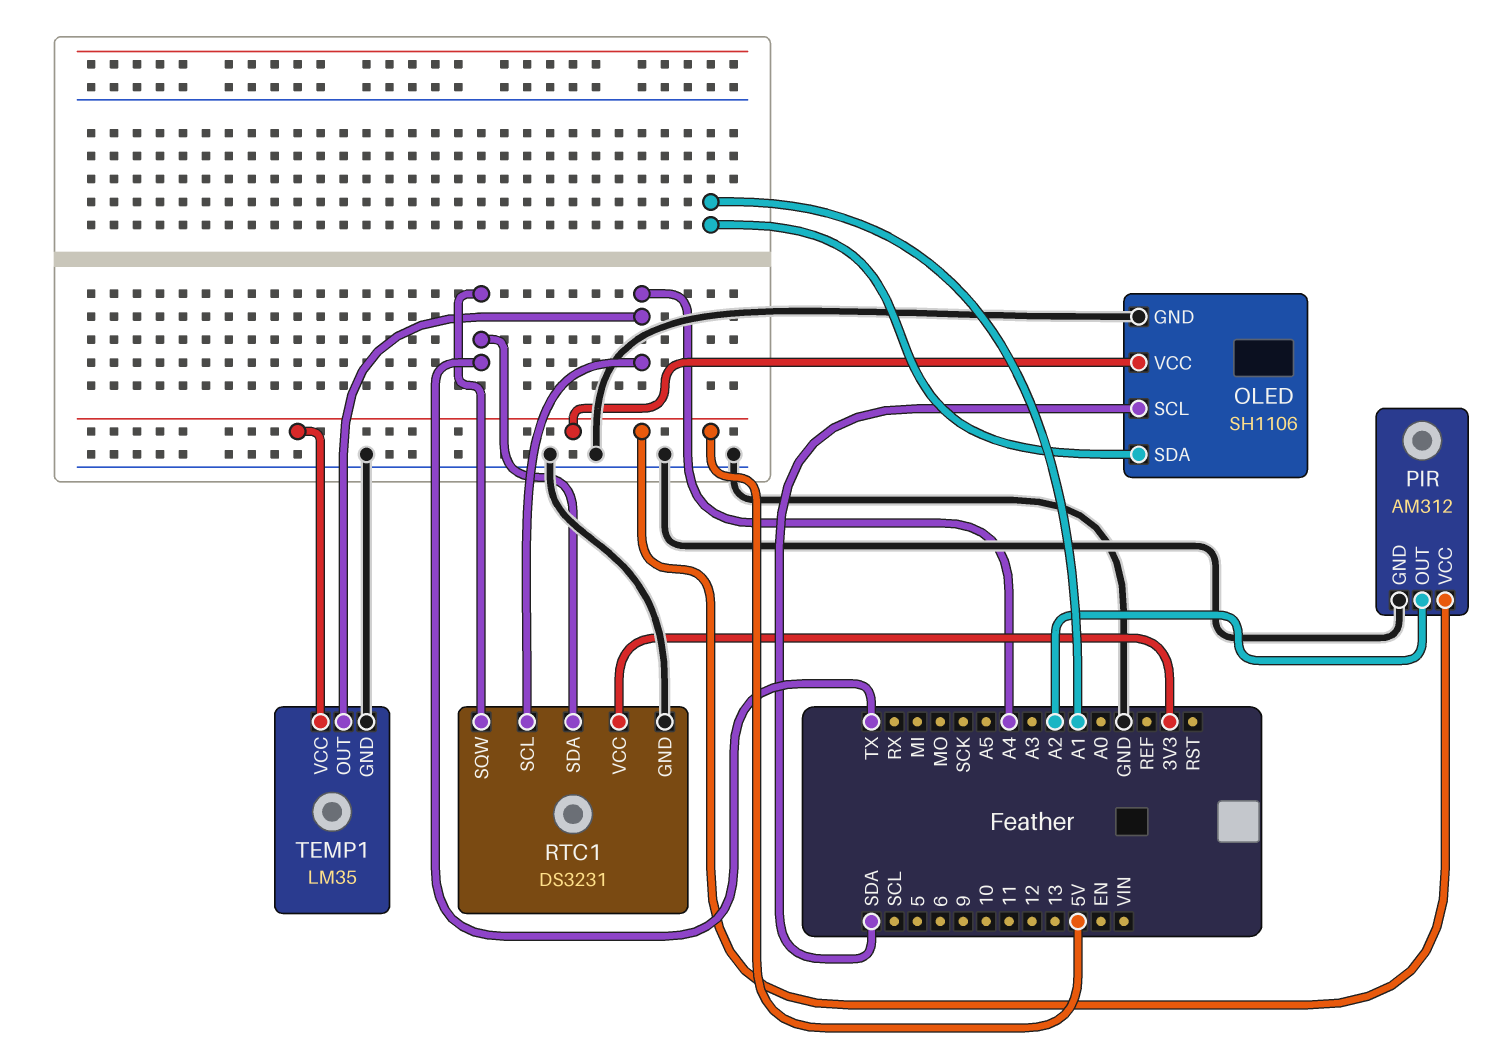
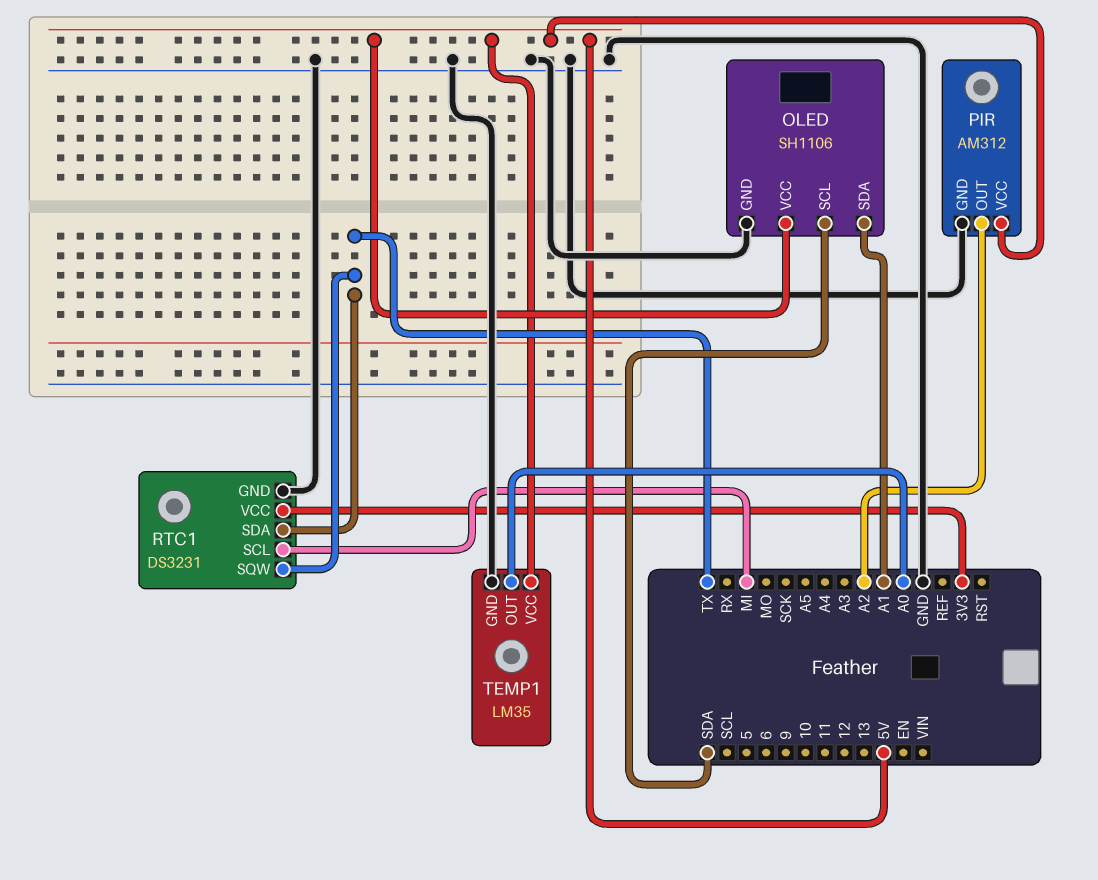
RTC1 pin SCL: A4 -> MI
TEMP1 pin OUT: A4 -> A0

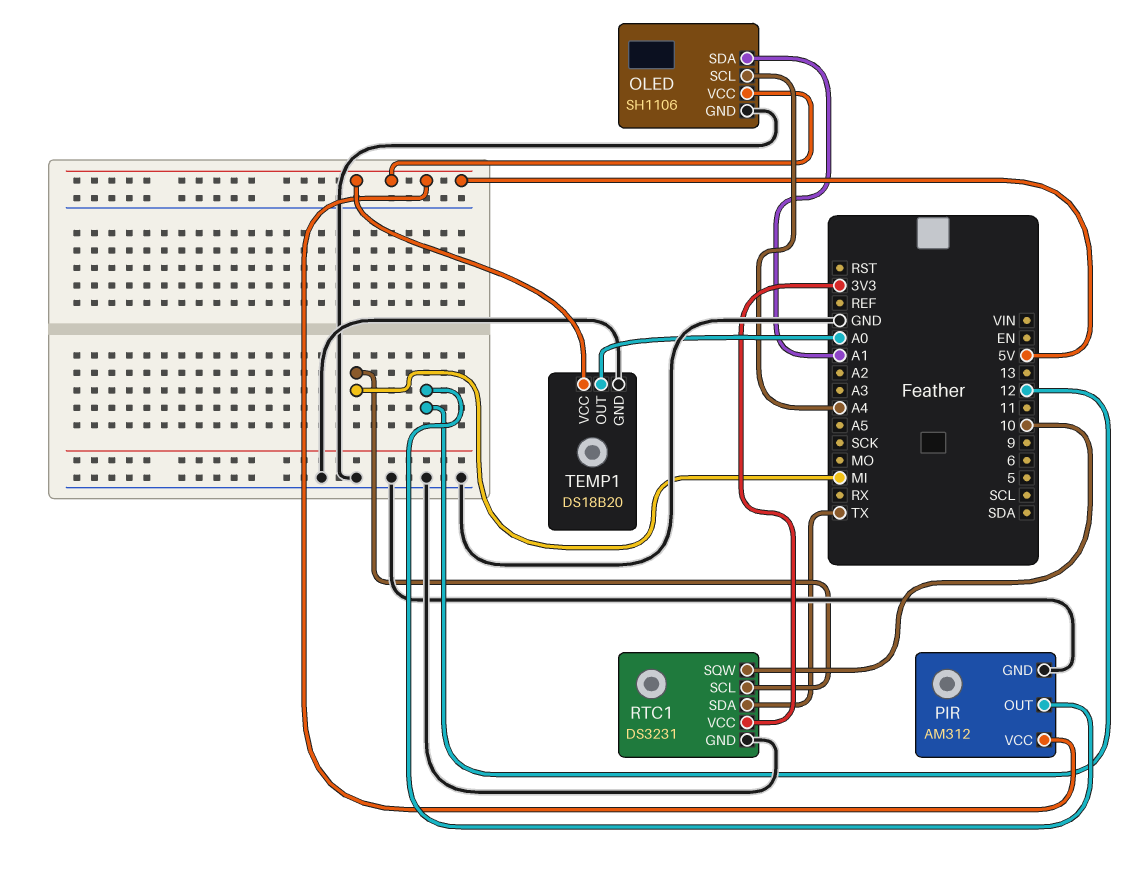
OLED pin SCL: SDA -> A4
PIR pin OUT: A2 -> 12
RTC1 pin SQW: TX -> 10
TEMP1: LM35 -> DS18B20

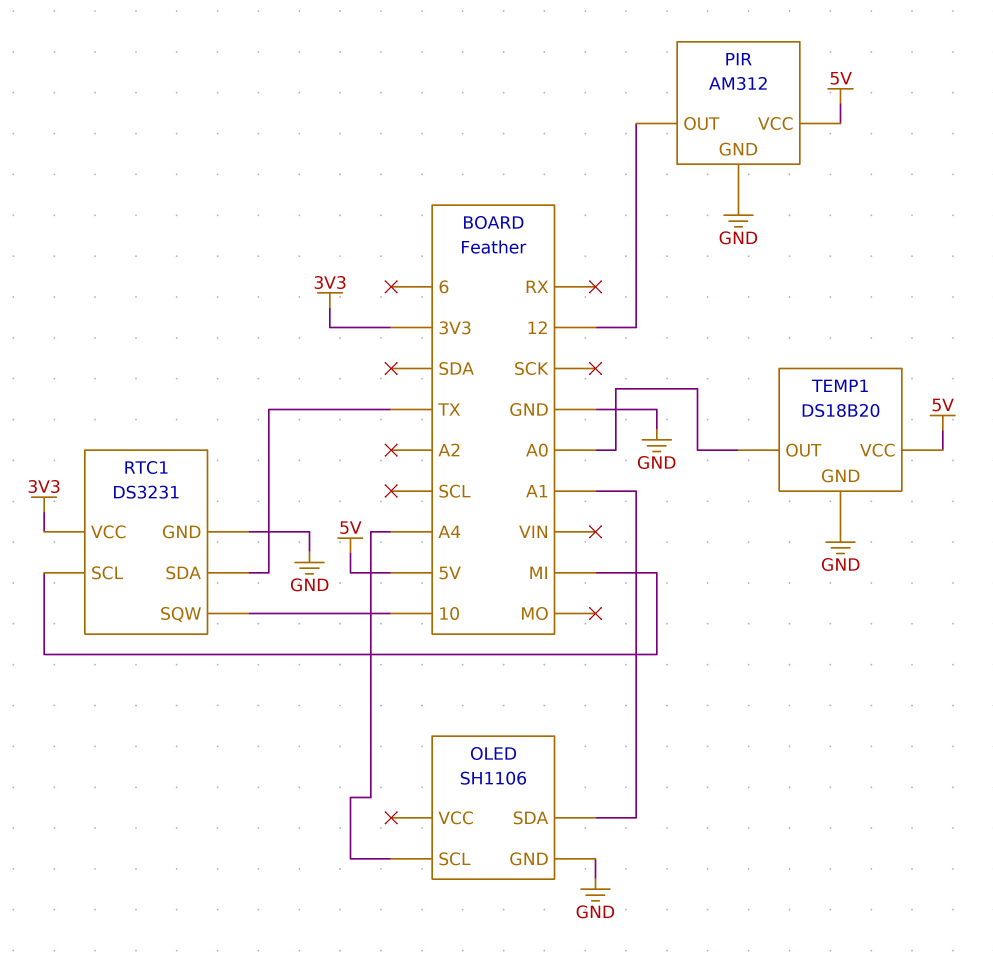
OLED pin VCC: 5V -> none

